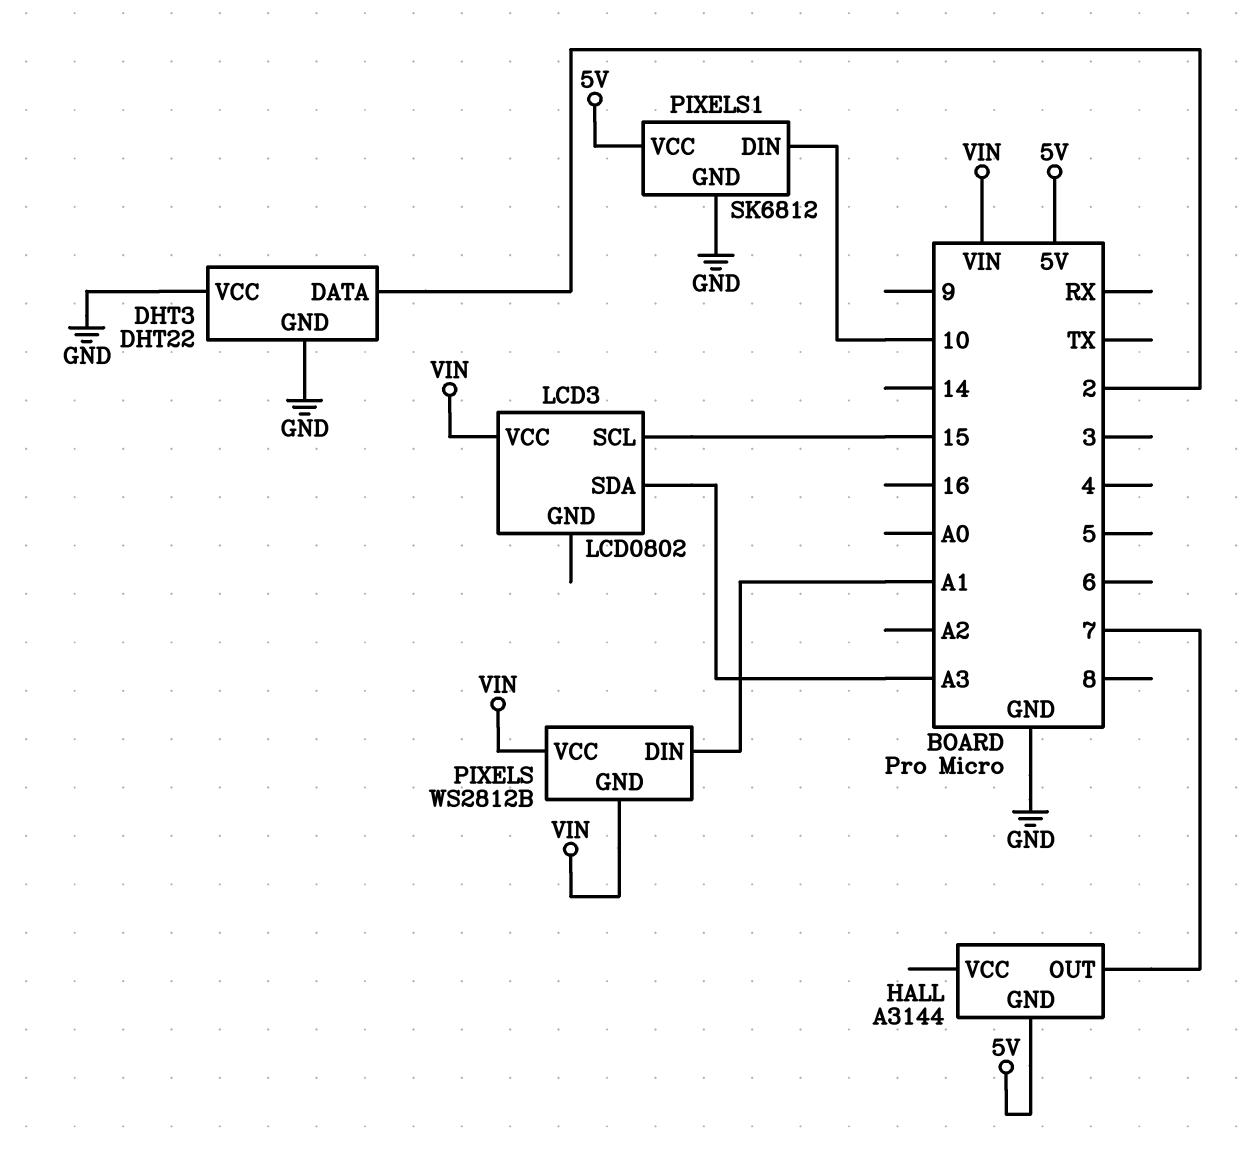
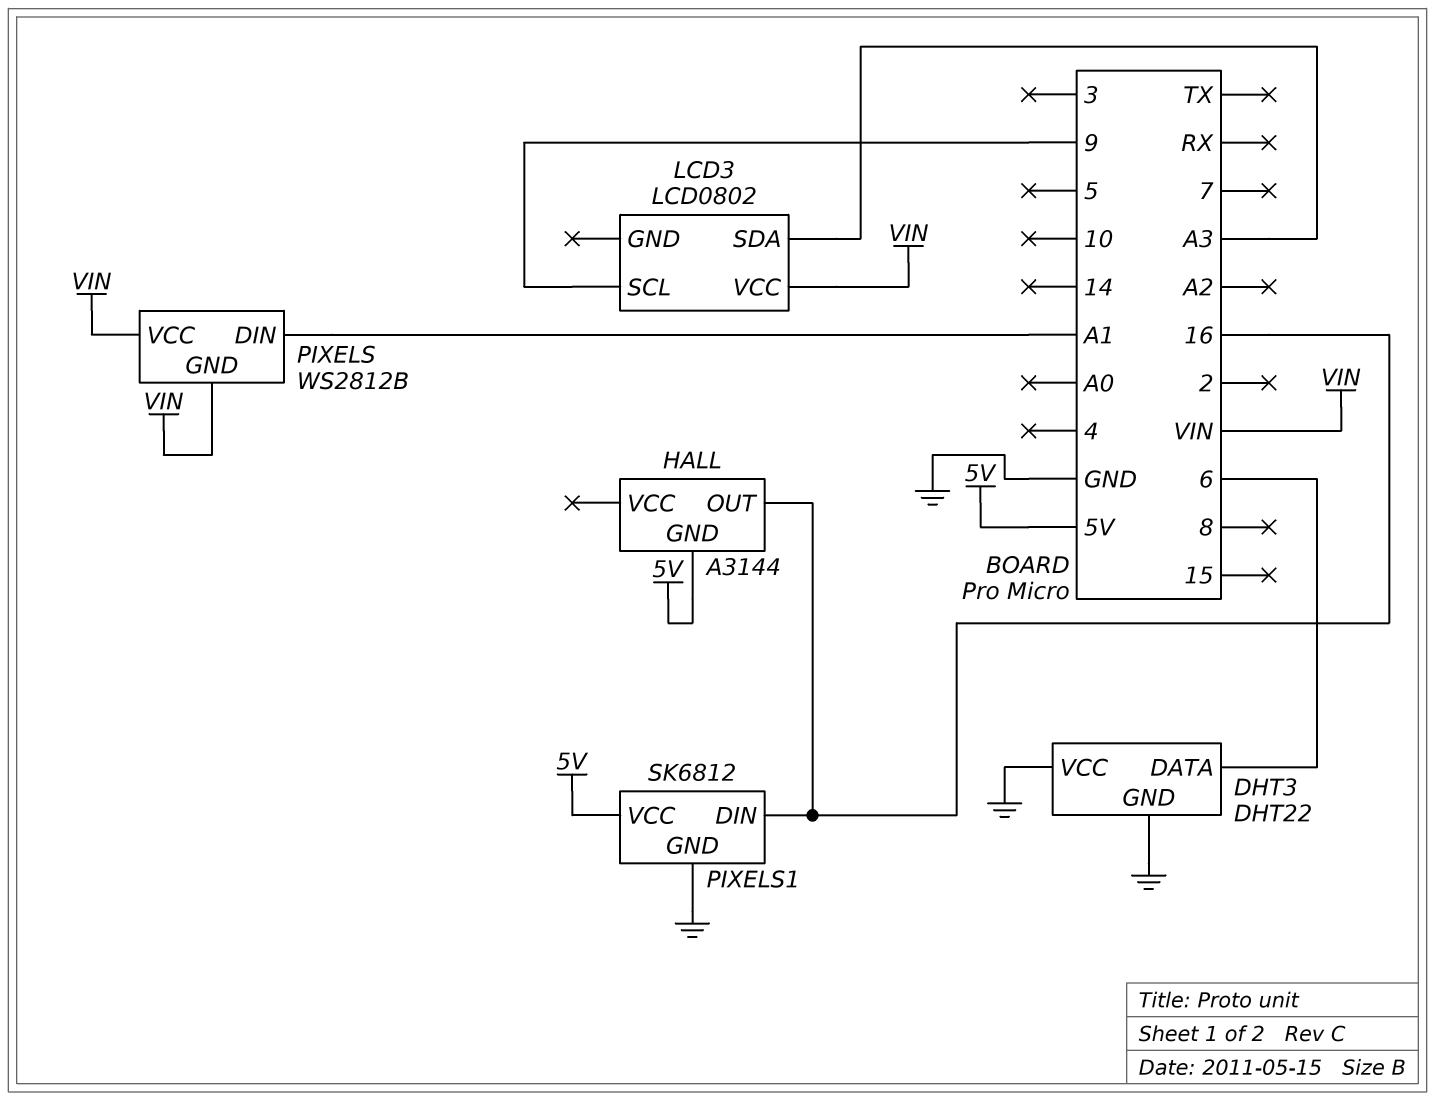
DHT3 pin DATA: 2 -> 6
HALL pin OUT: 7 -> 16
LCD3 pin SCL: 15 -> 9
PIXELS1 pin DIN: 10 -> 16

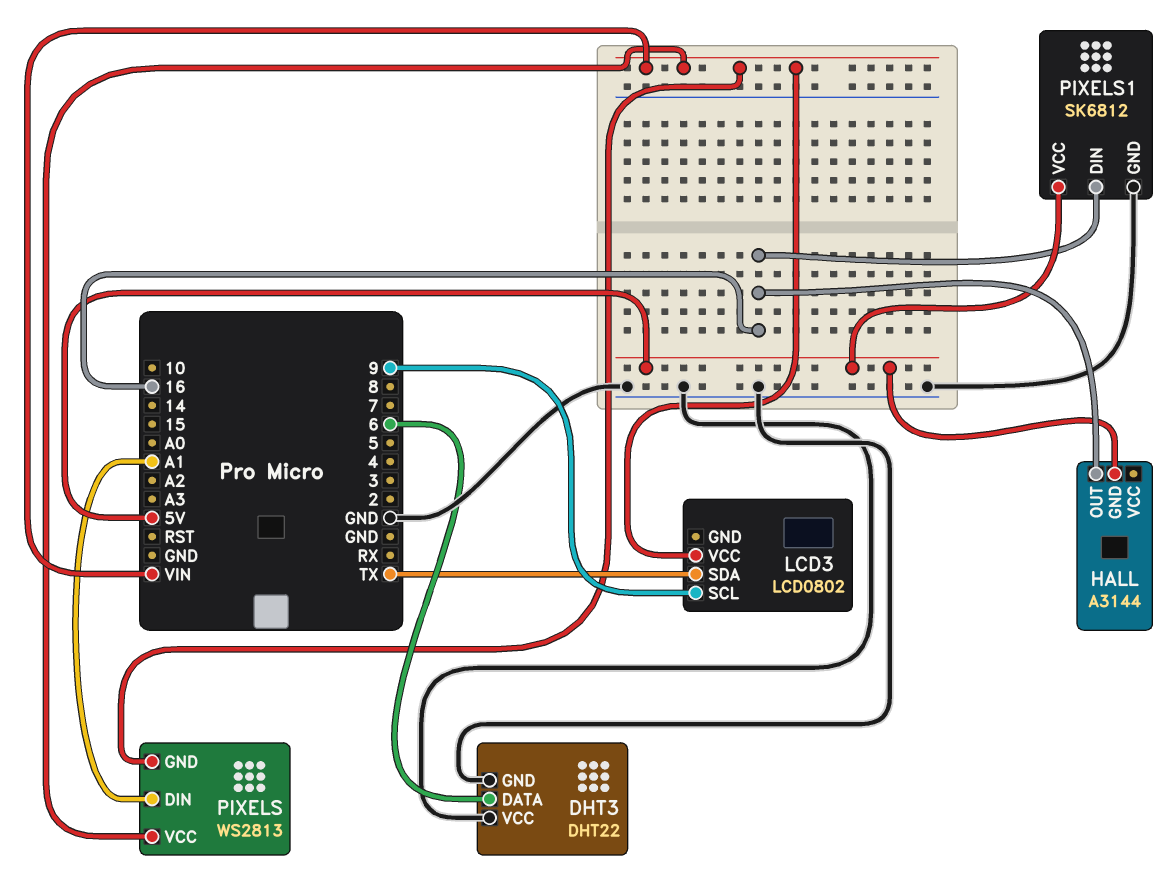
LCD3 pin SDA: A3 -> TX
PIXELS: WS2812B -> WS2813

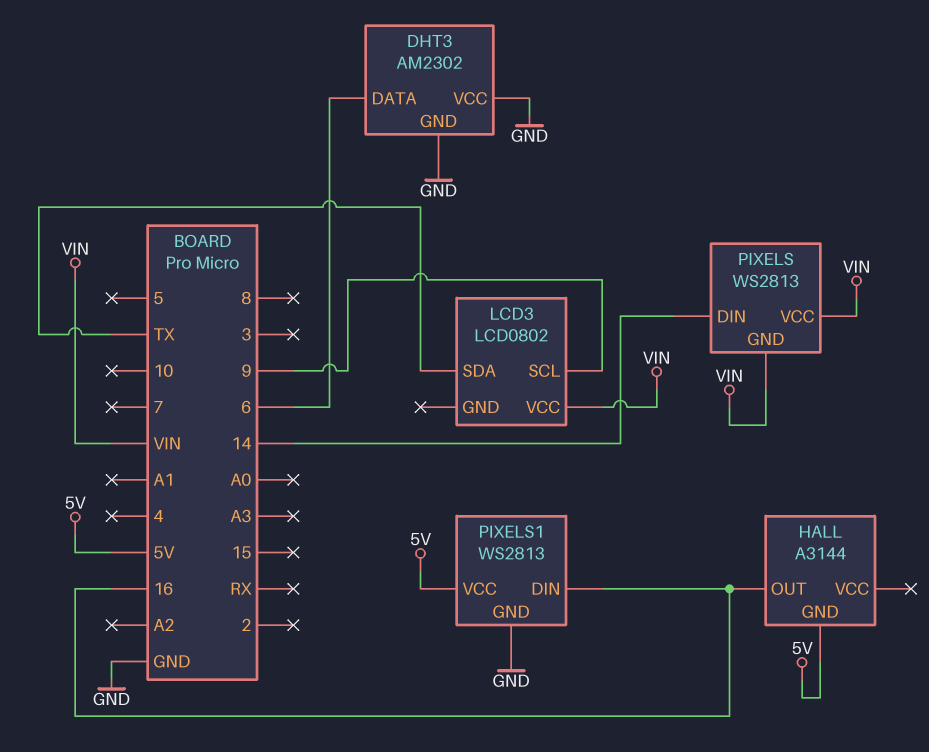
DHT3: DHT22 -> AM2302
PIXELS pin DIN: A1 -> 14
PIXELS1: SK6812 -> WS2813

